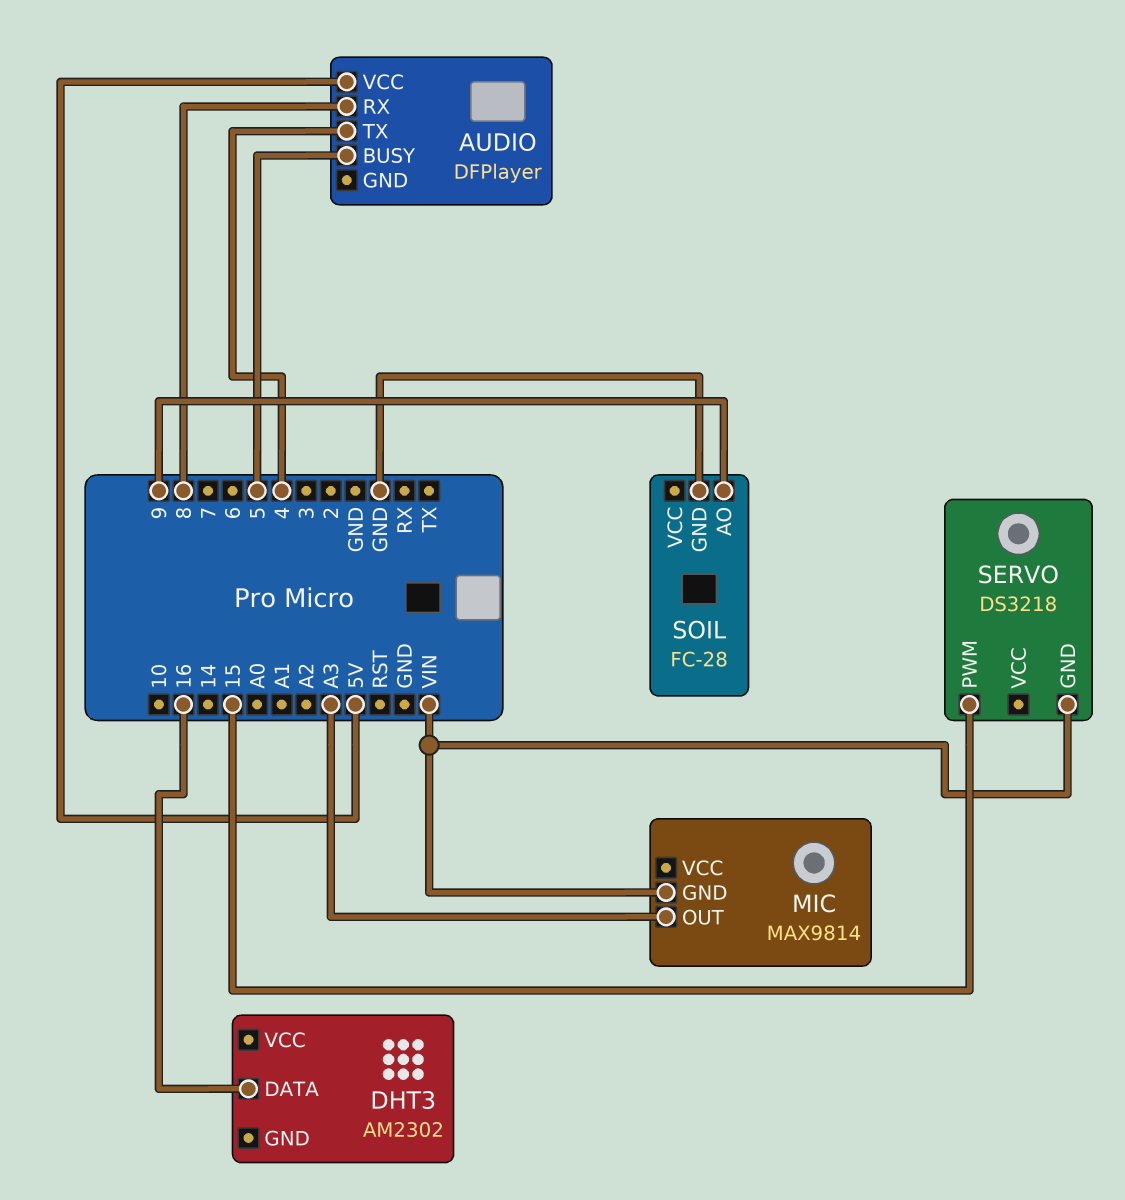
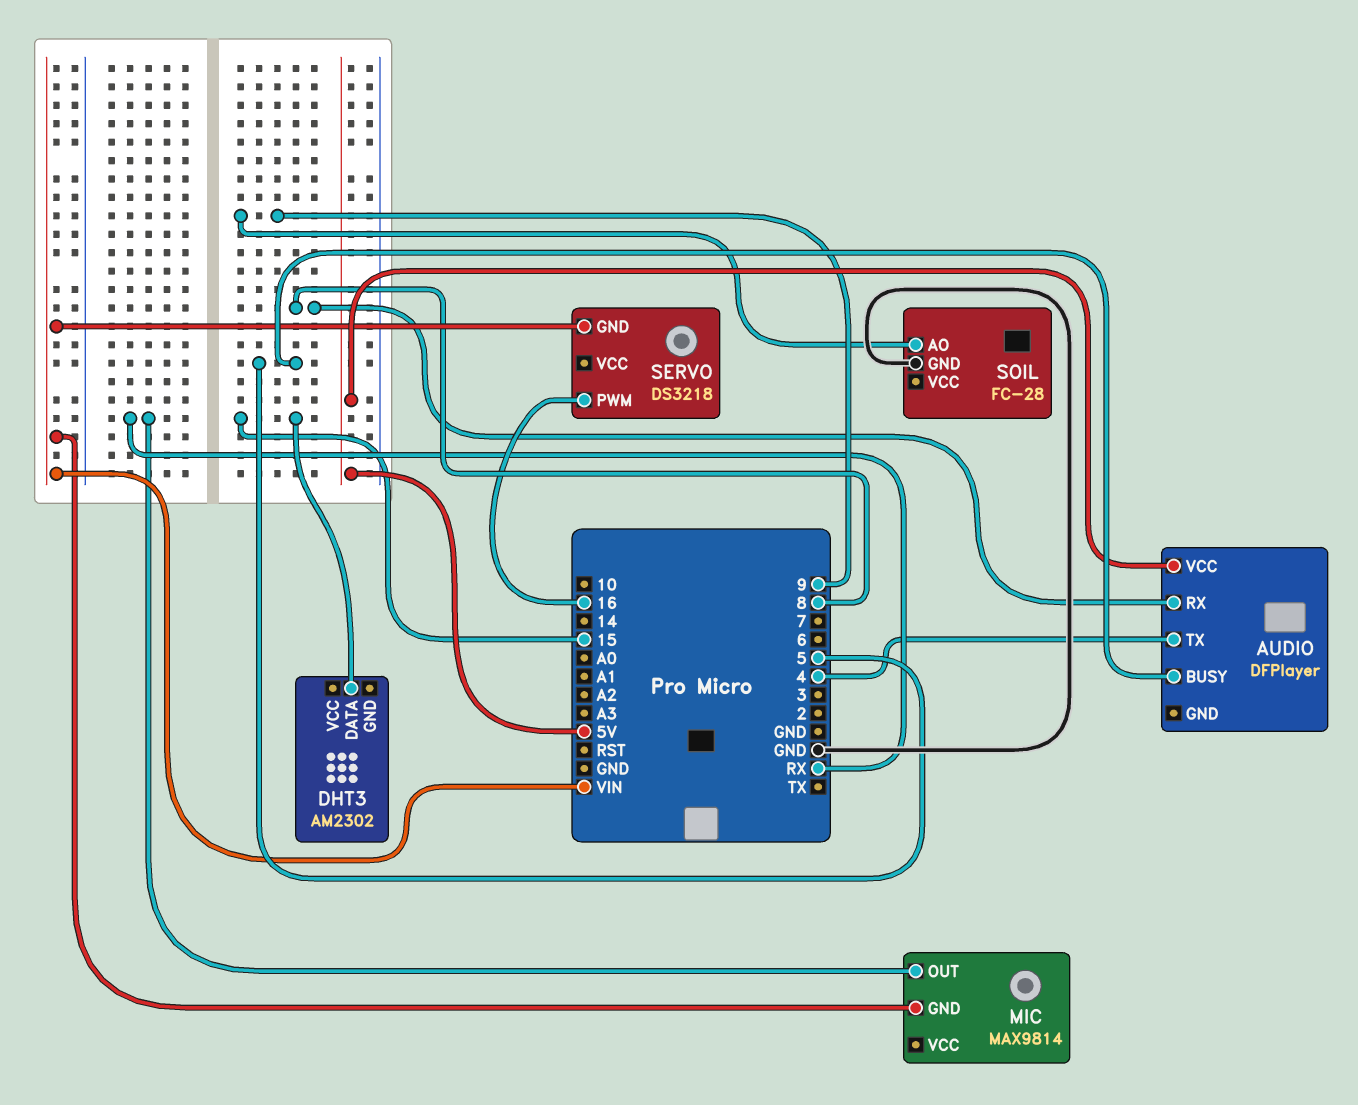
DHT3 pin DATA: 16 -> 15
MIC pin OUT: A3 -> RX
SERVO pin PWM: 15 -> 16

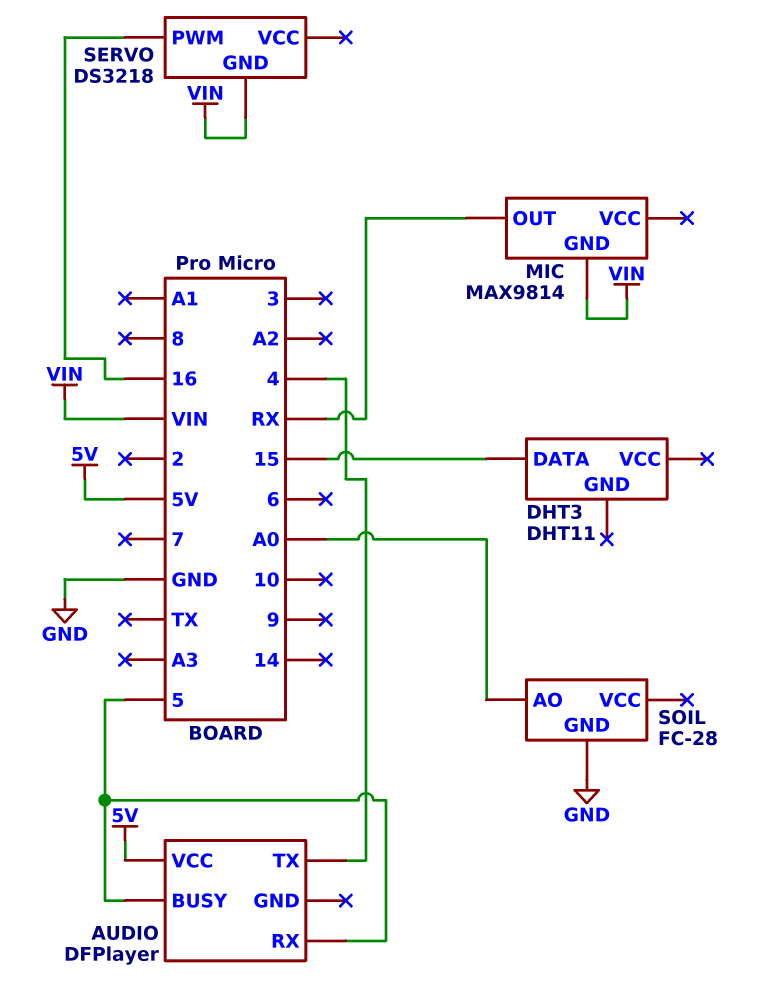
AUDIO pin RX: 8 -> 5
DHT3: AM2302 -> DHT11
SOIL pin AO: 9 -> A0

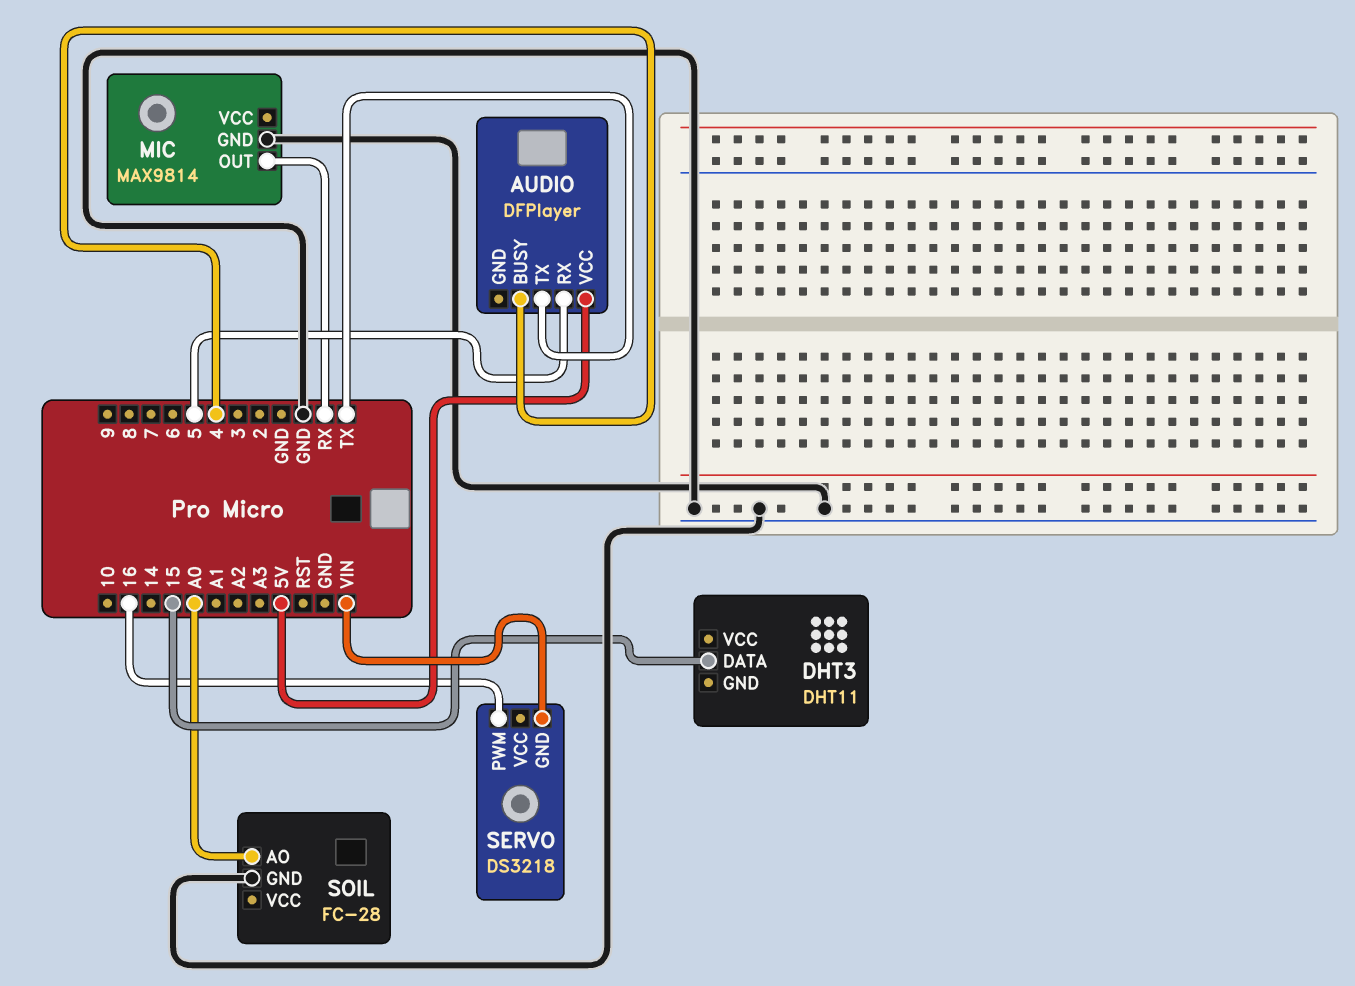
AUDIO pin BUSY: 5 -> 4
AUDIO pin TX: 4 -> TX
MIC pin GND: VIN -> GND

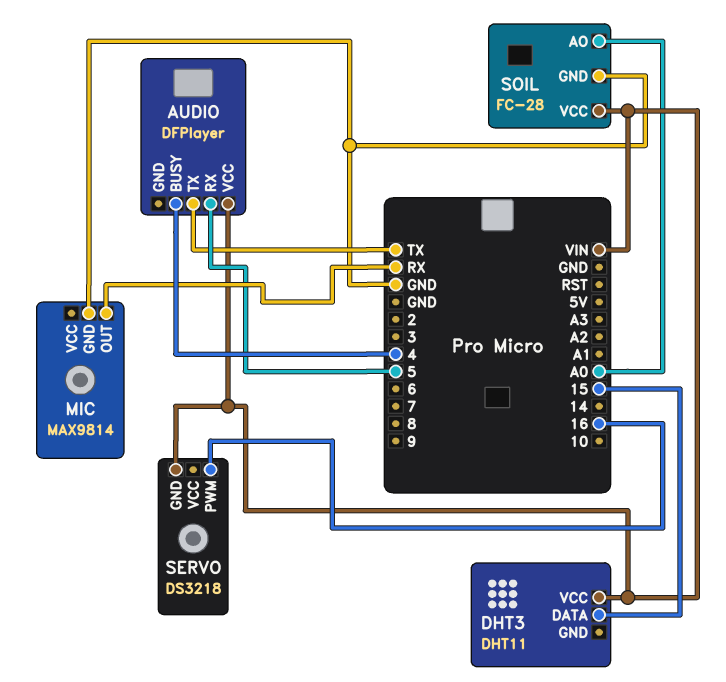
AUDIO pin VCC: 5V -> VIN
DHT3 pin VCC: none -> VIN
SOIL pin VCC: none -> VIN

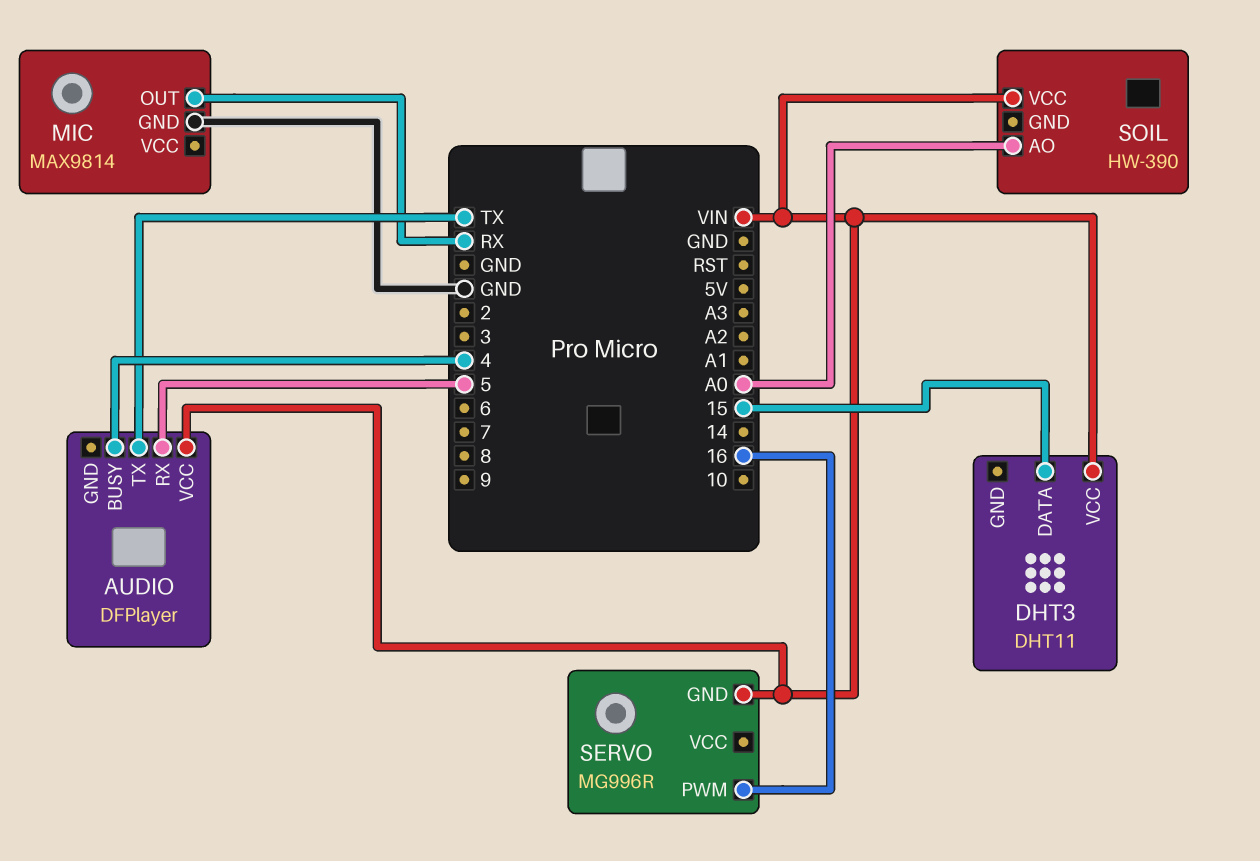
SERVO: DS3218 -> MG996R
SOIL: FC-28 -> HW-390
SOIL pin GND: GND -> none

